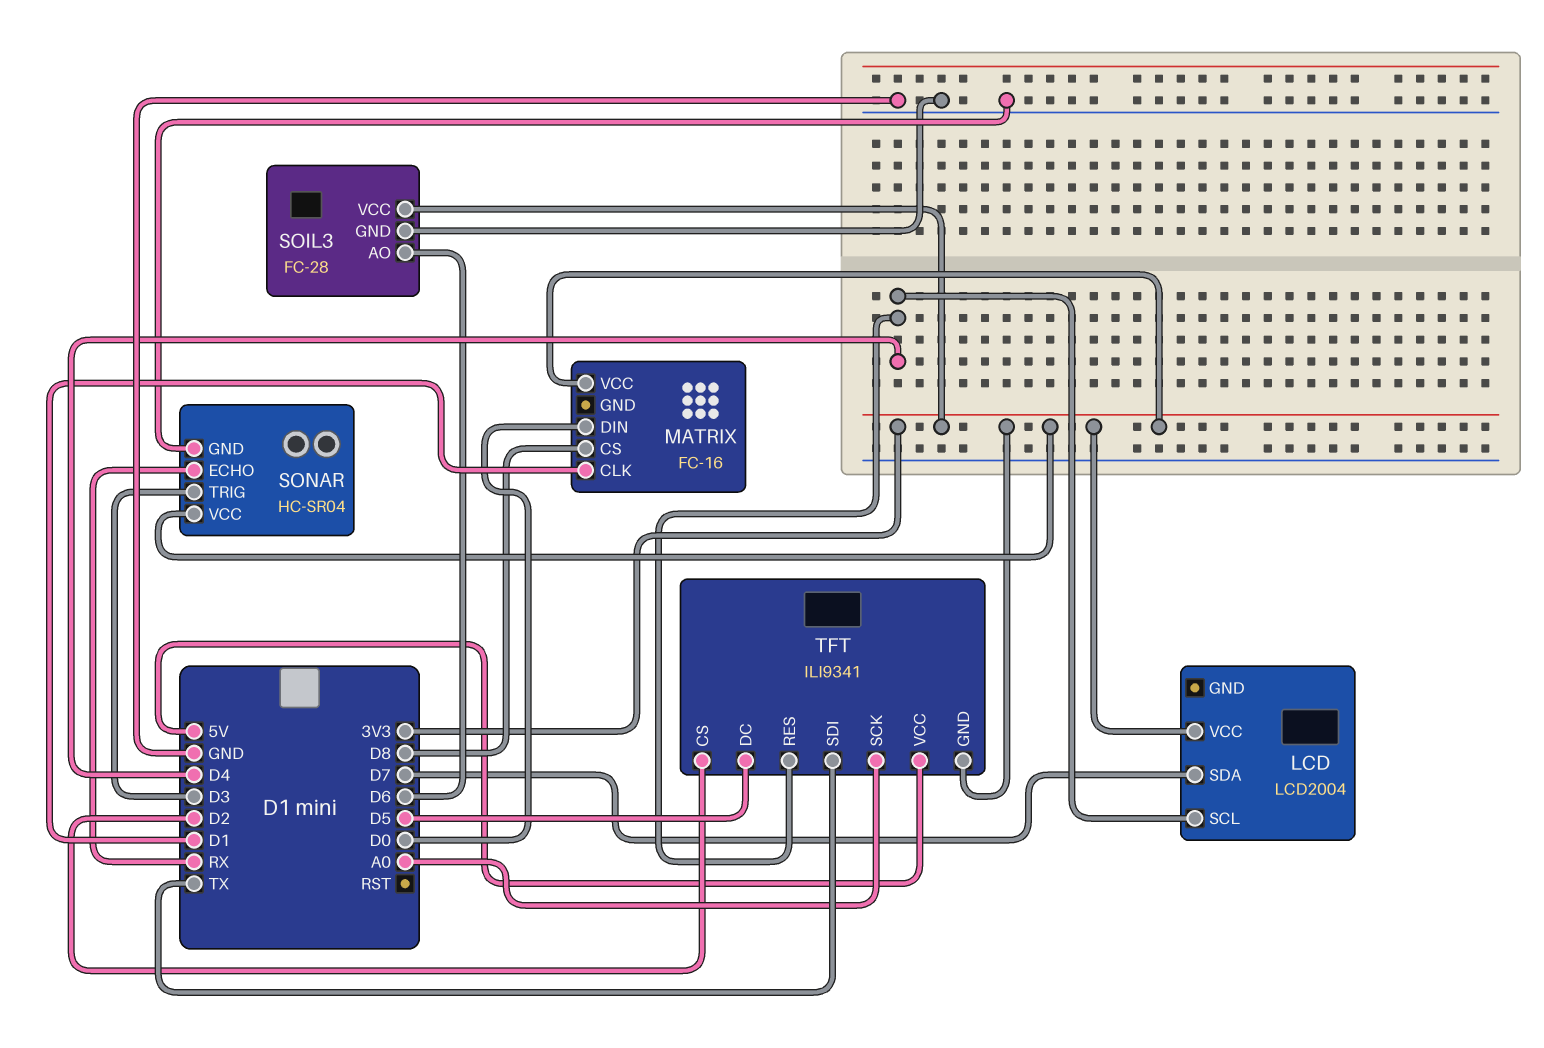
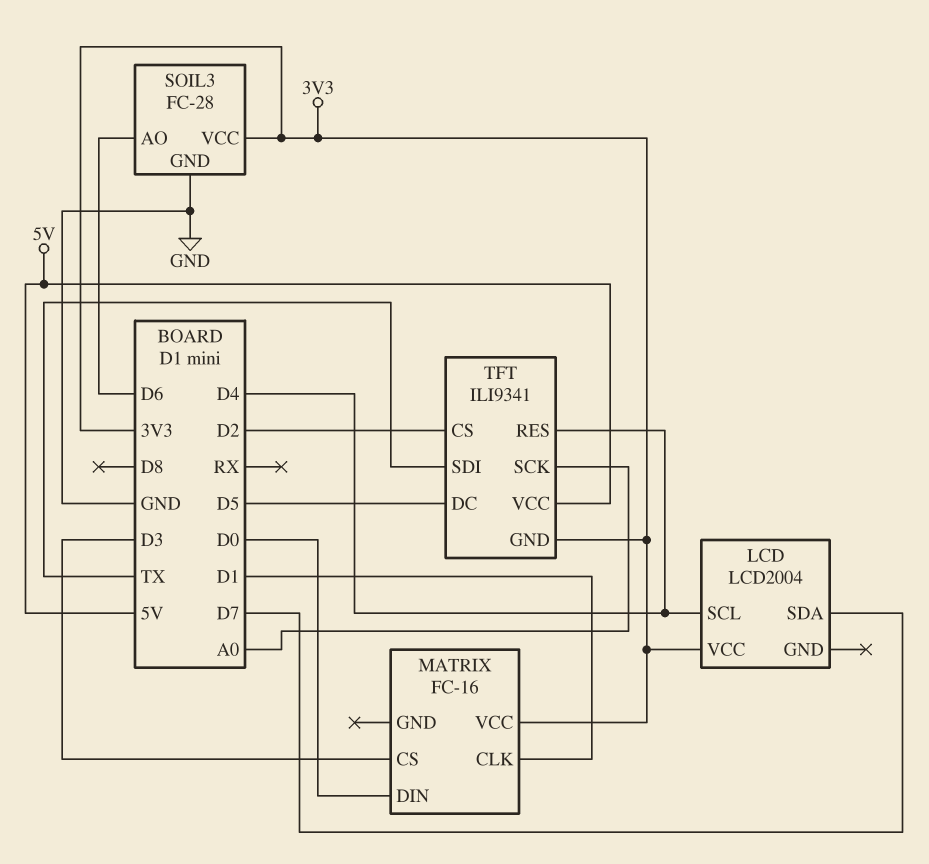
MATRIX pin CS: D8 -> D3
SONAR: HC-SR04 -> none
SONAR pin ECHO: RX -> none
SONAR pin GND: GND -> none
SONAR pin TRIG: D3 -> none
SONAR pin VCC: 3V3 -> none

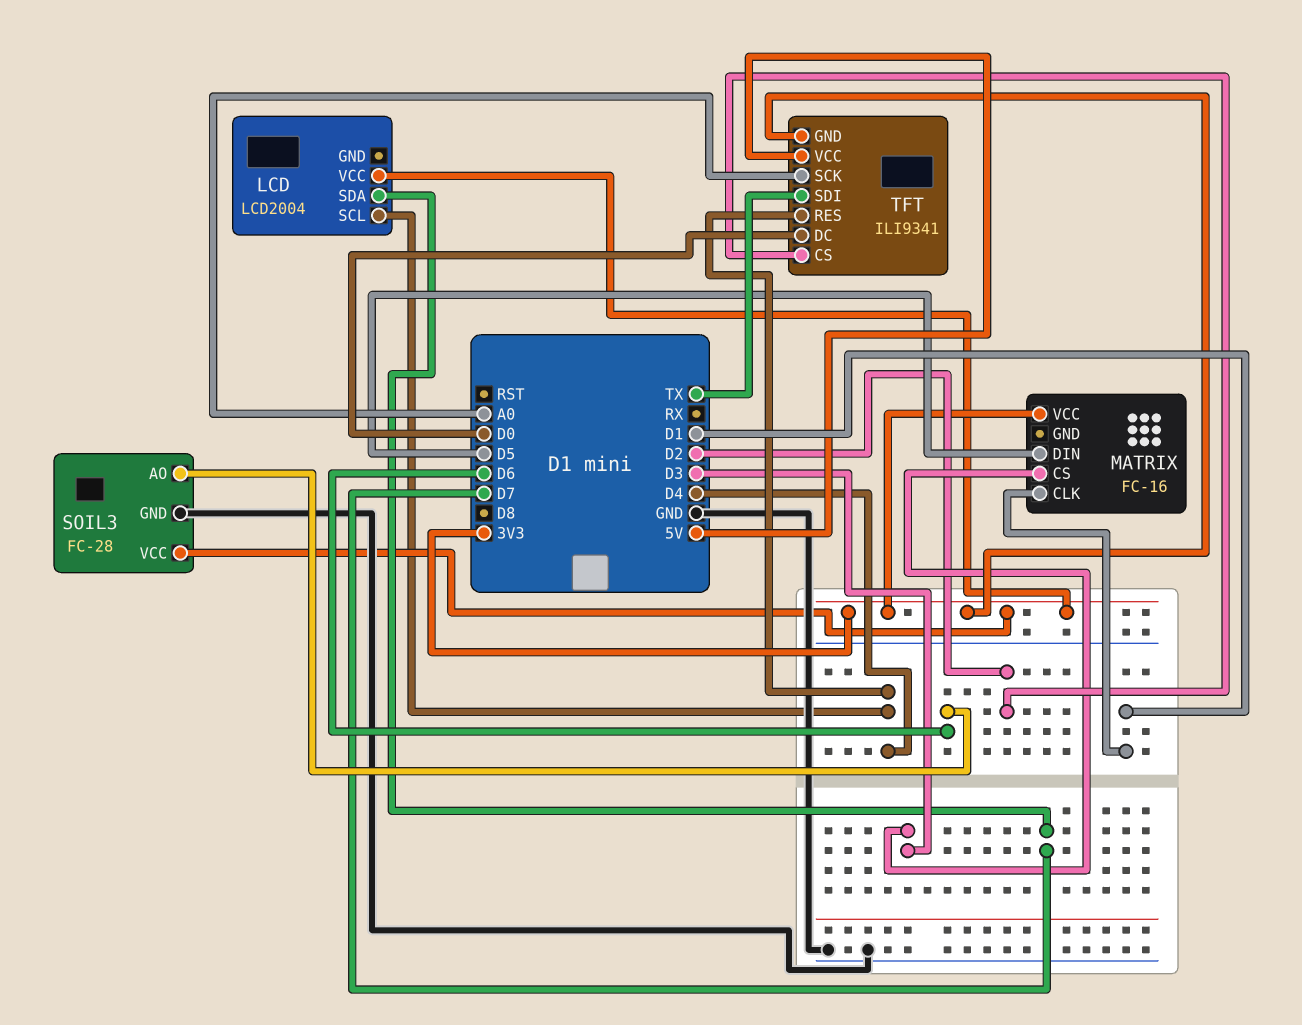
MATRIX pin DIN: D0 -> D5
TFT pin DC: D5 -> D0

